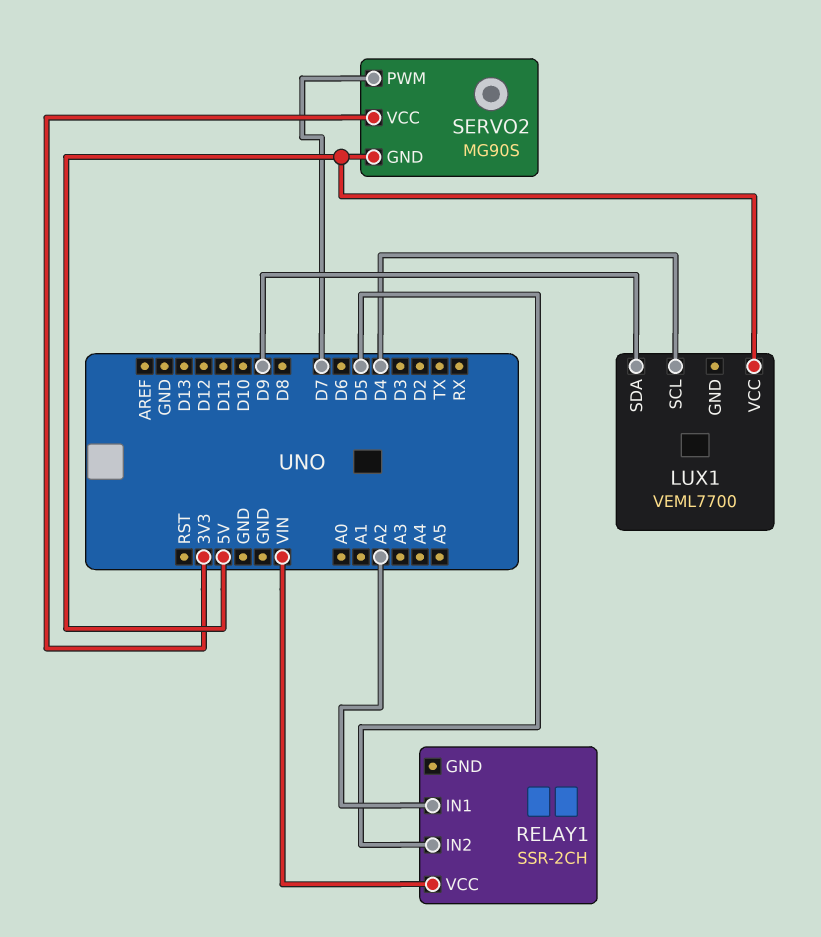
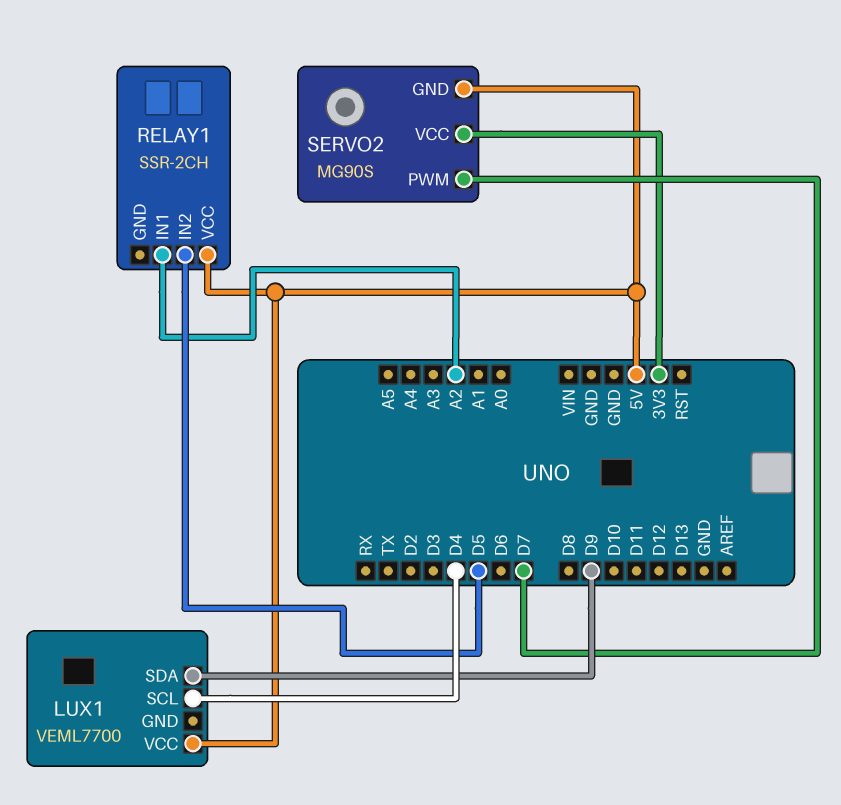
RELAY1 pin VCC: VIN -> 5V

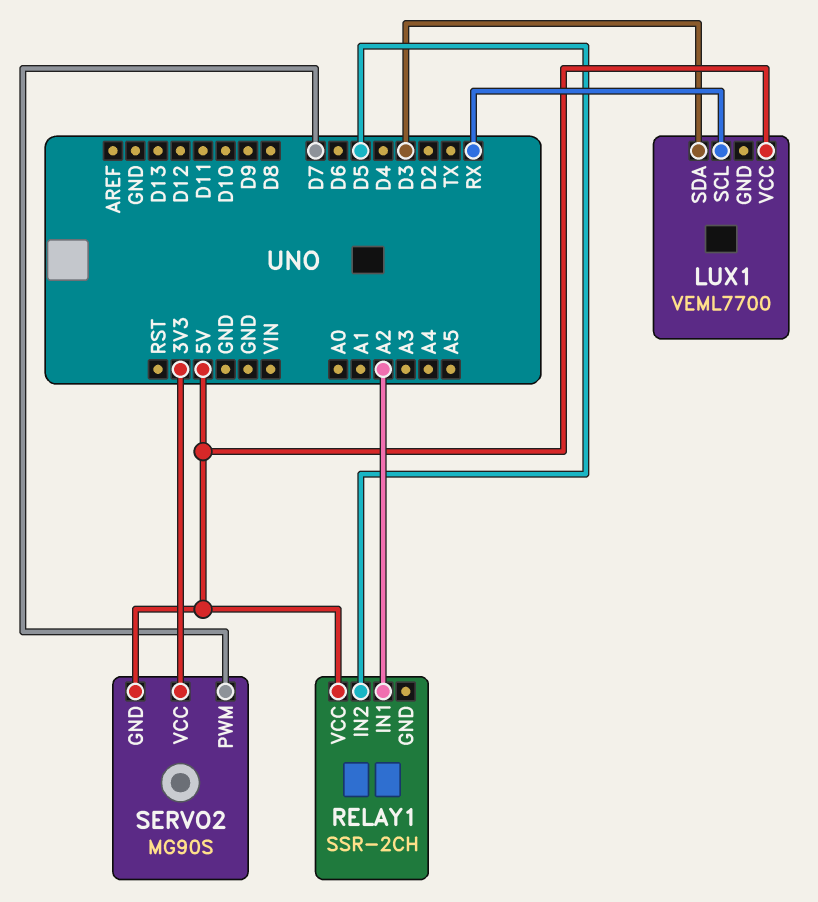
LUX1 pin SCL: D4 -> RX
LUX1 pin SDA: D9 -> D3

